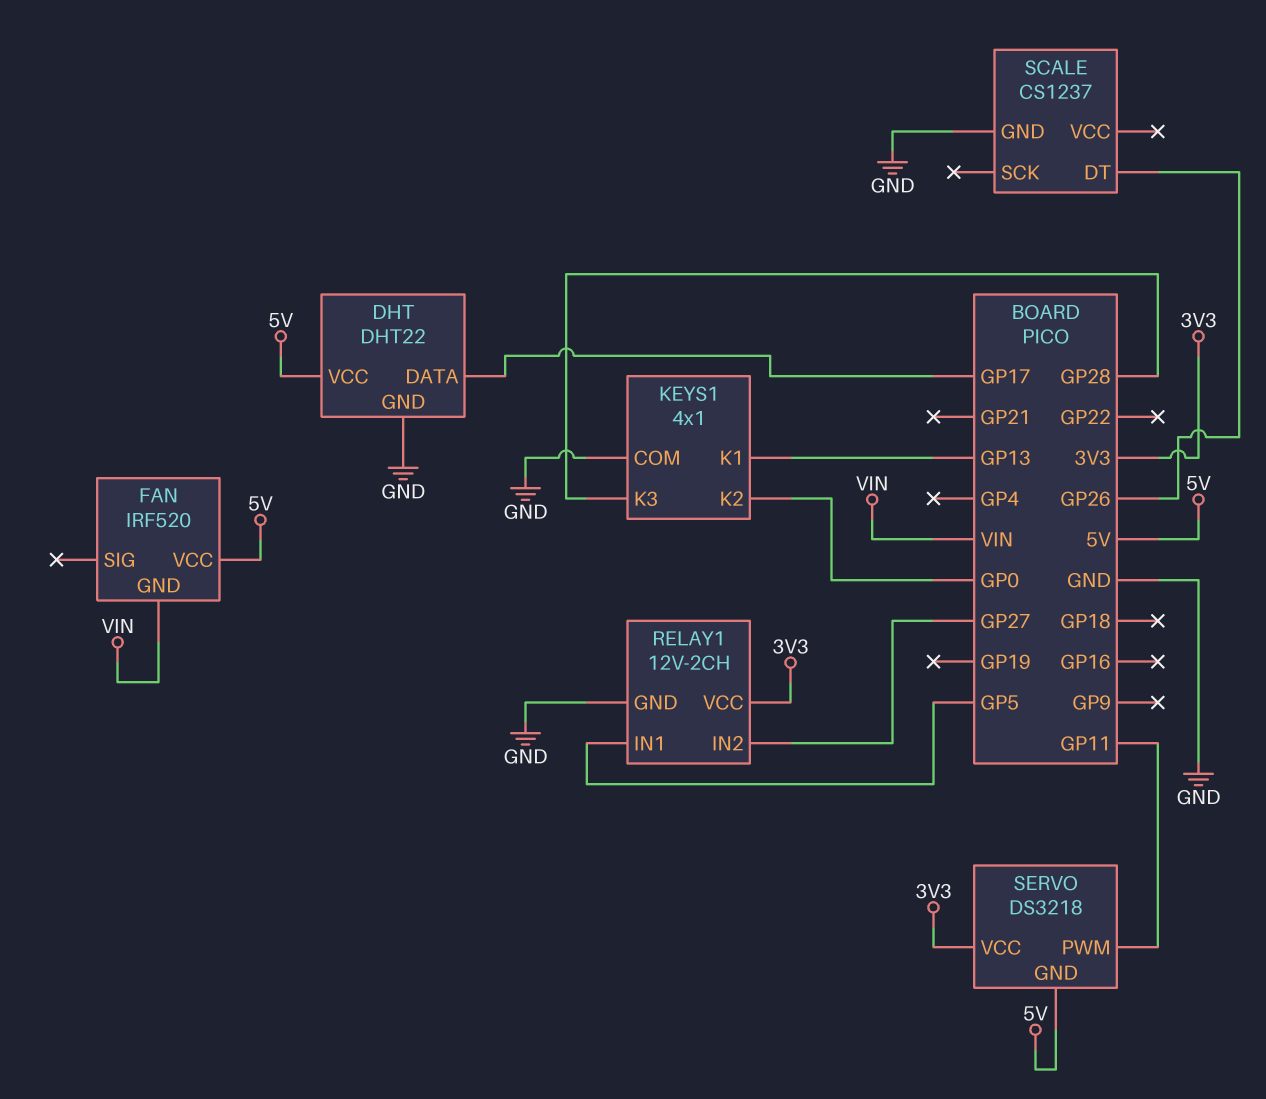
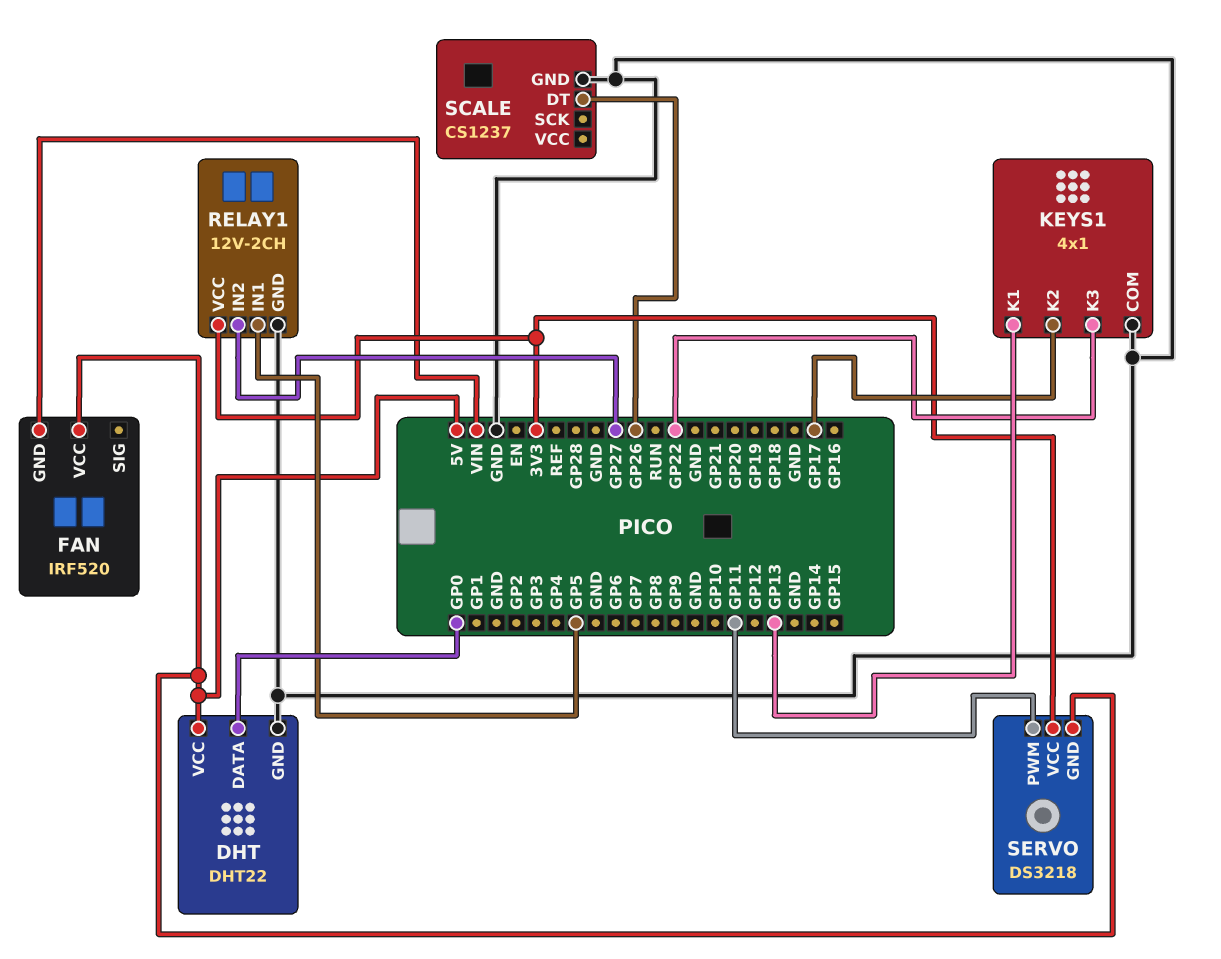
DHT pin DATA: GP17 -> GP0
KEYS1 pin K2: GP0 -> GP17
KEYS1 pin K3: GP28 -> GP22

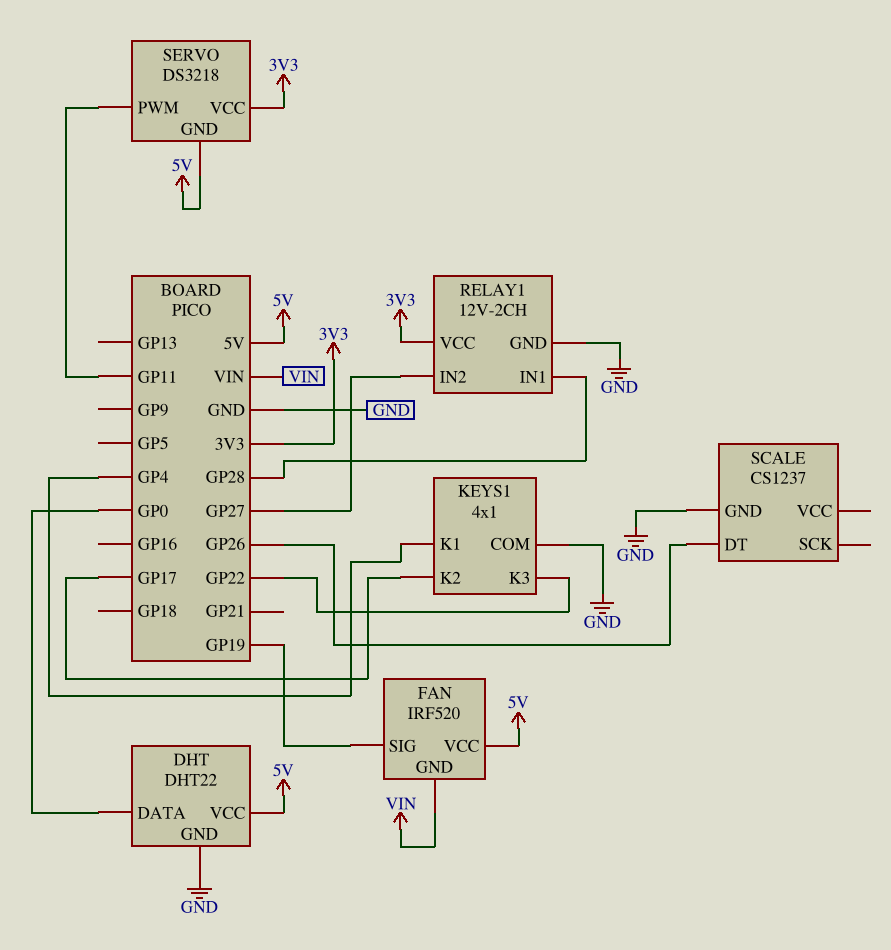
FAN pin SIG: none -> GP19
KEYS1 pin K1: GP13 -> GP4
RELAY1 pin IN1: GP5 -> GP28

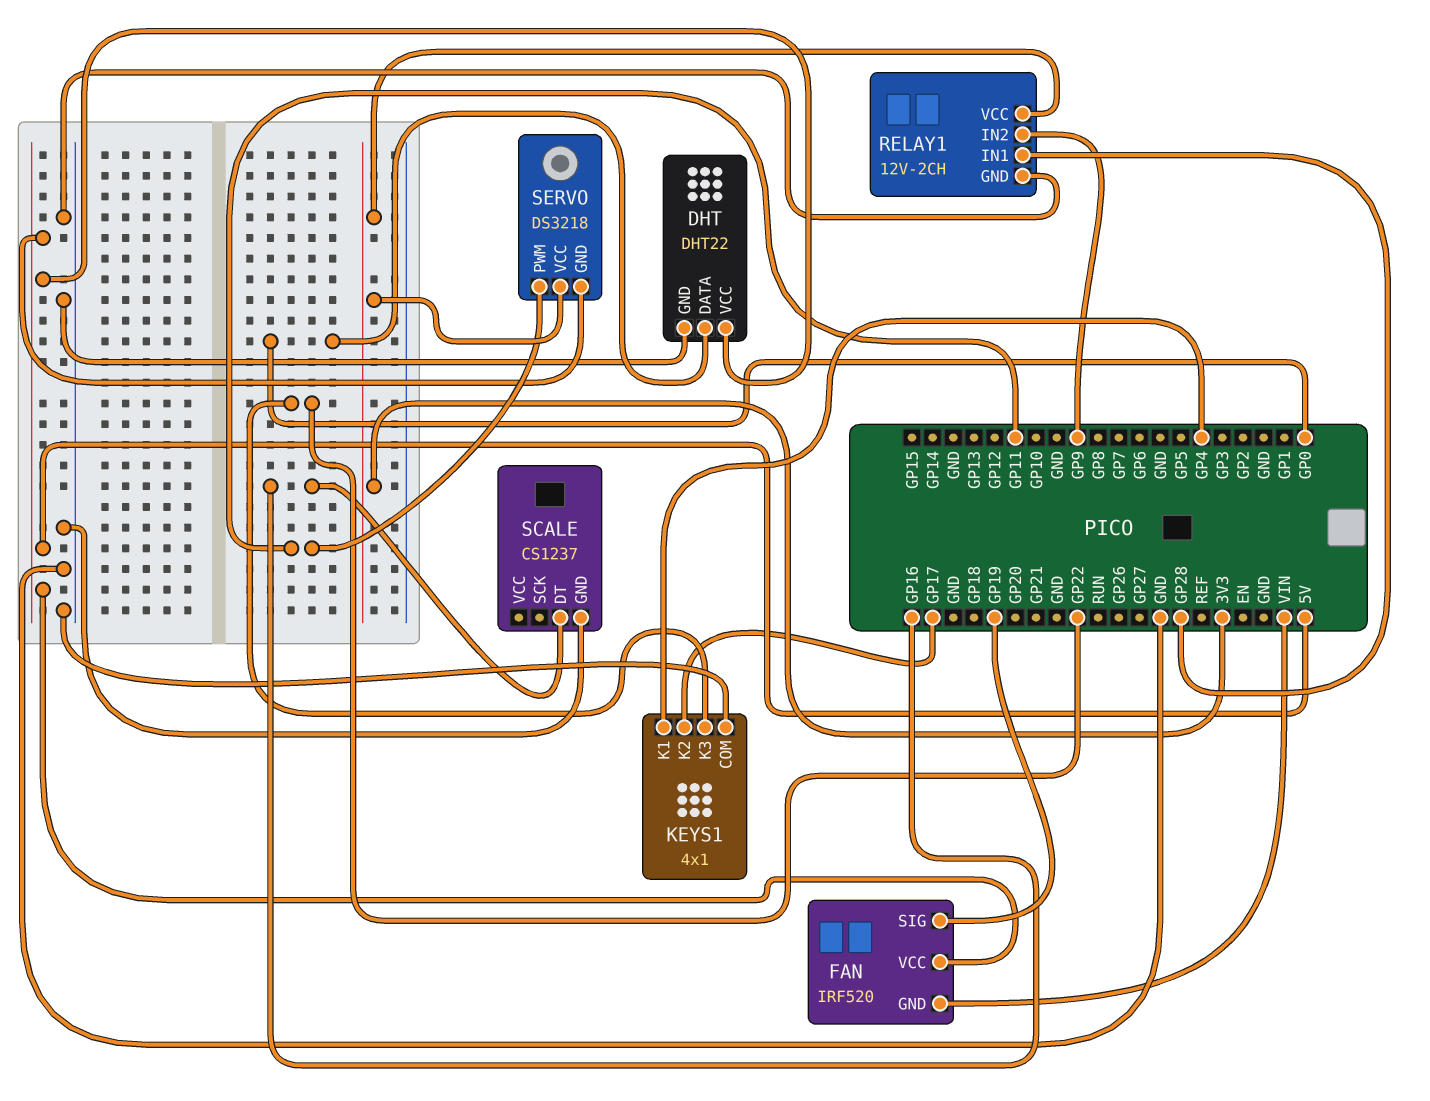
RELAY1 pin IN2: GP27 -> GP9
SCALE pin DT: GP26 -> GP16

